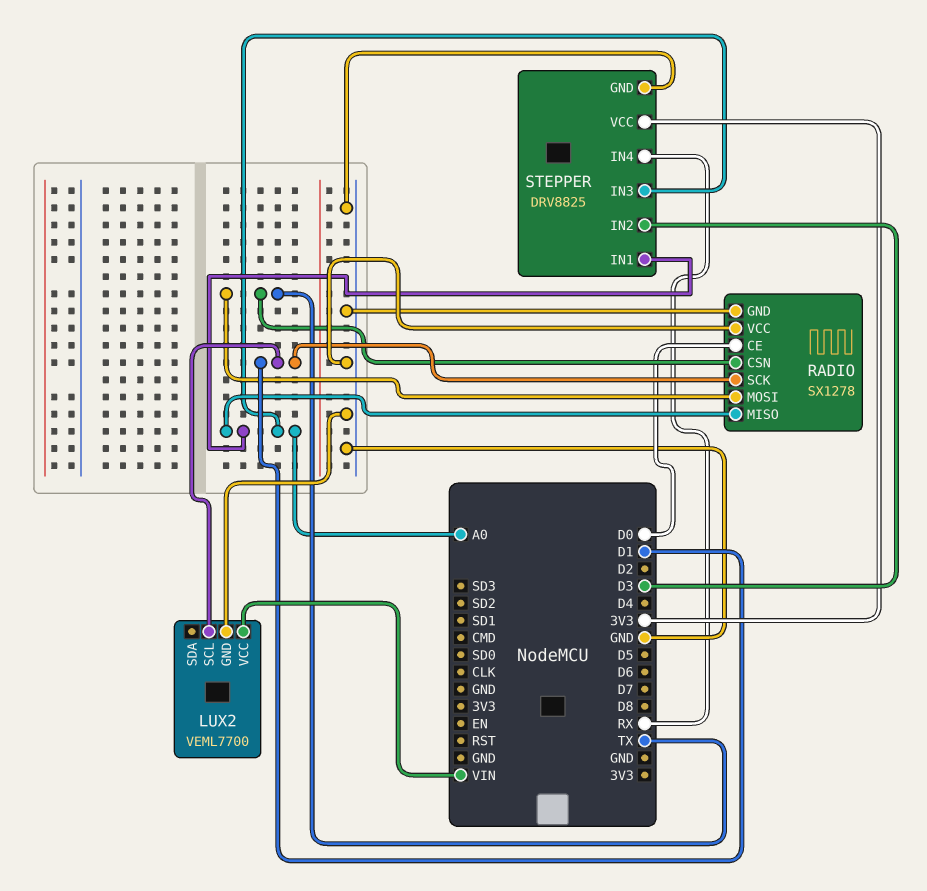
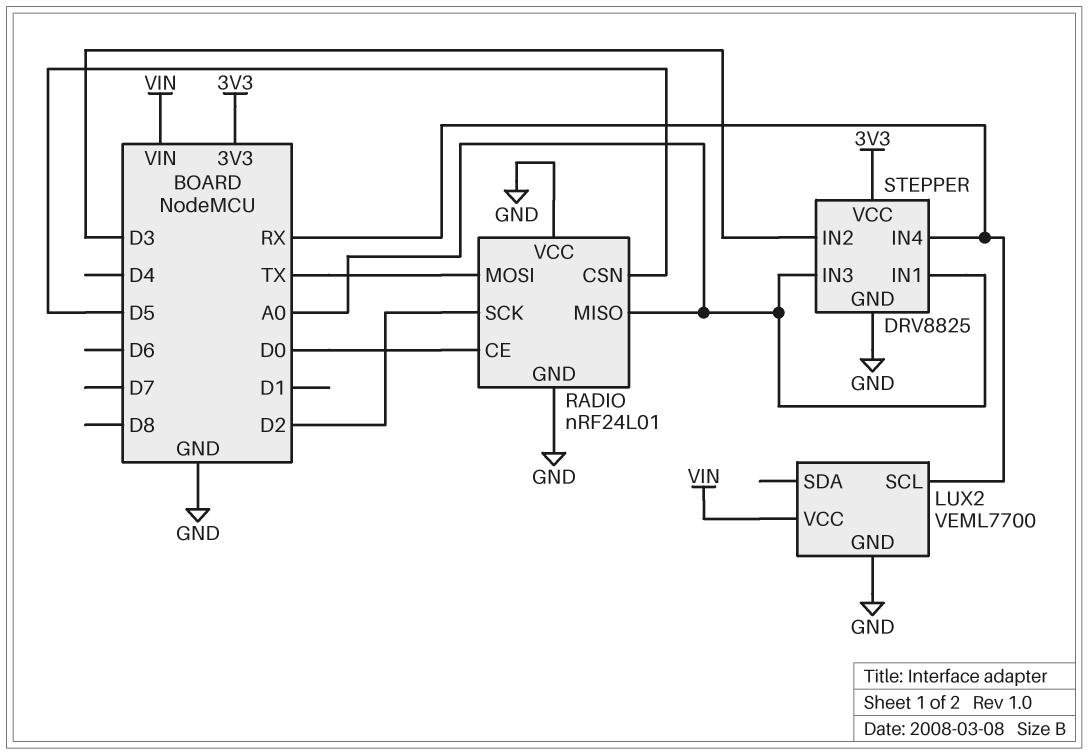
LUX2 pin SCL: D1 -> RX
RADIO: SX1278 -> nRF24L01
RADIO pin CSN: TX -> D5
RADIO pin SCK: D1 -> D2

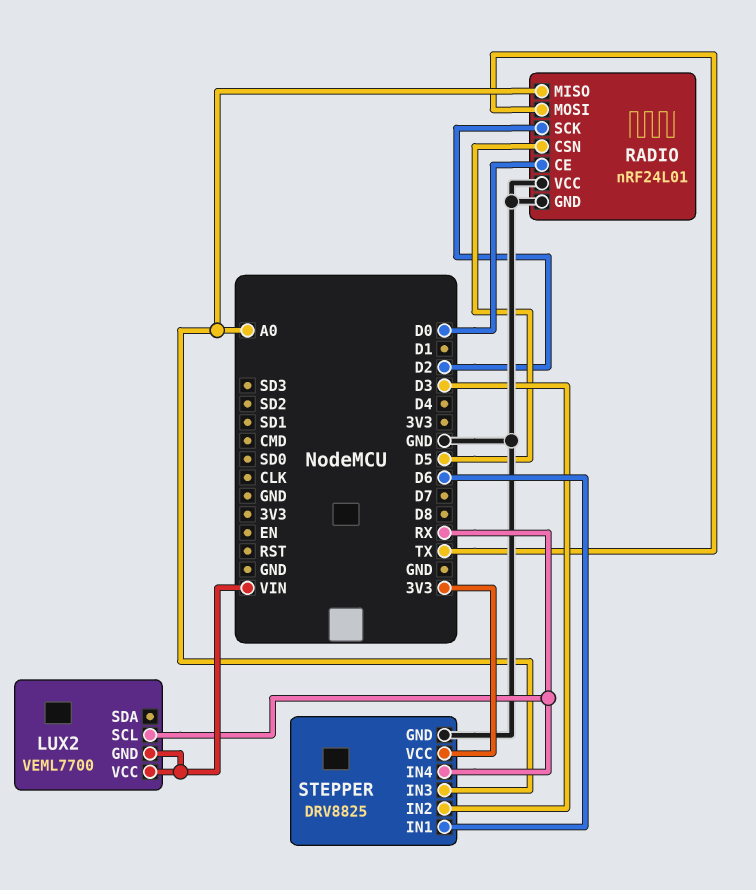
LUX2 pin GND: GND -> VIN
STEPPER pin IN1: A0 -> D6

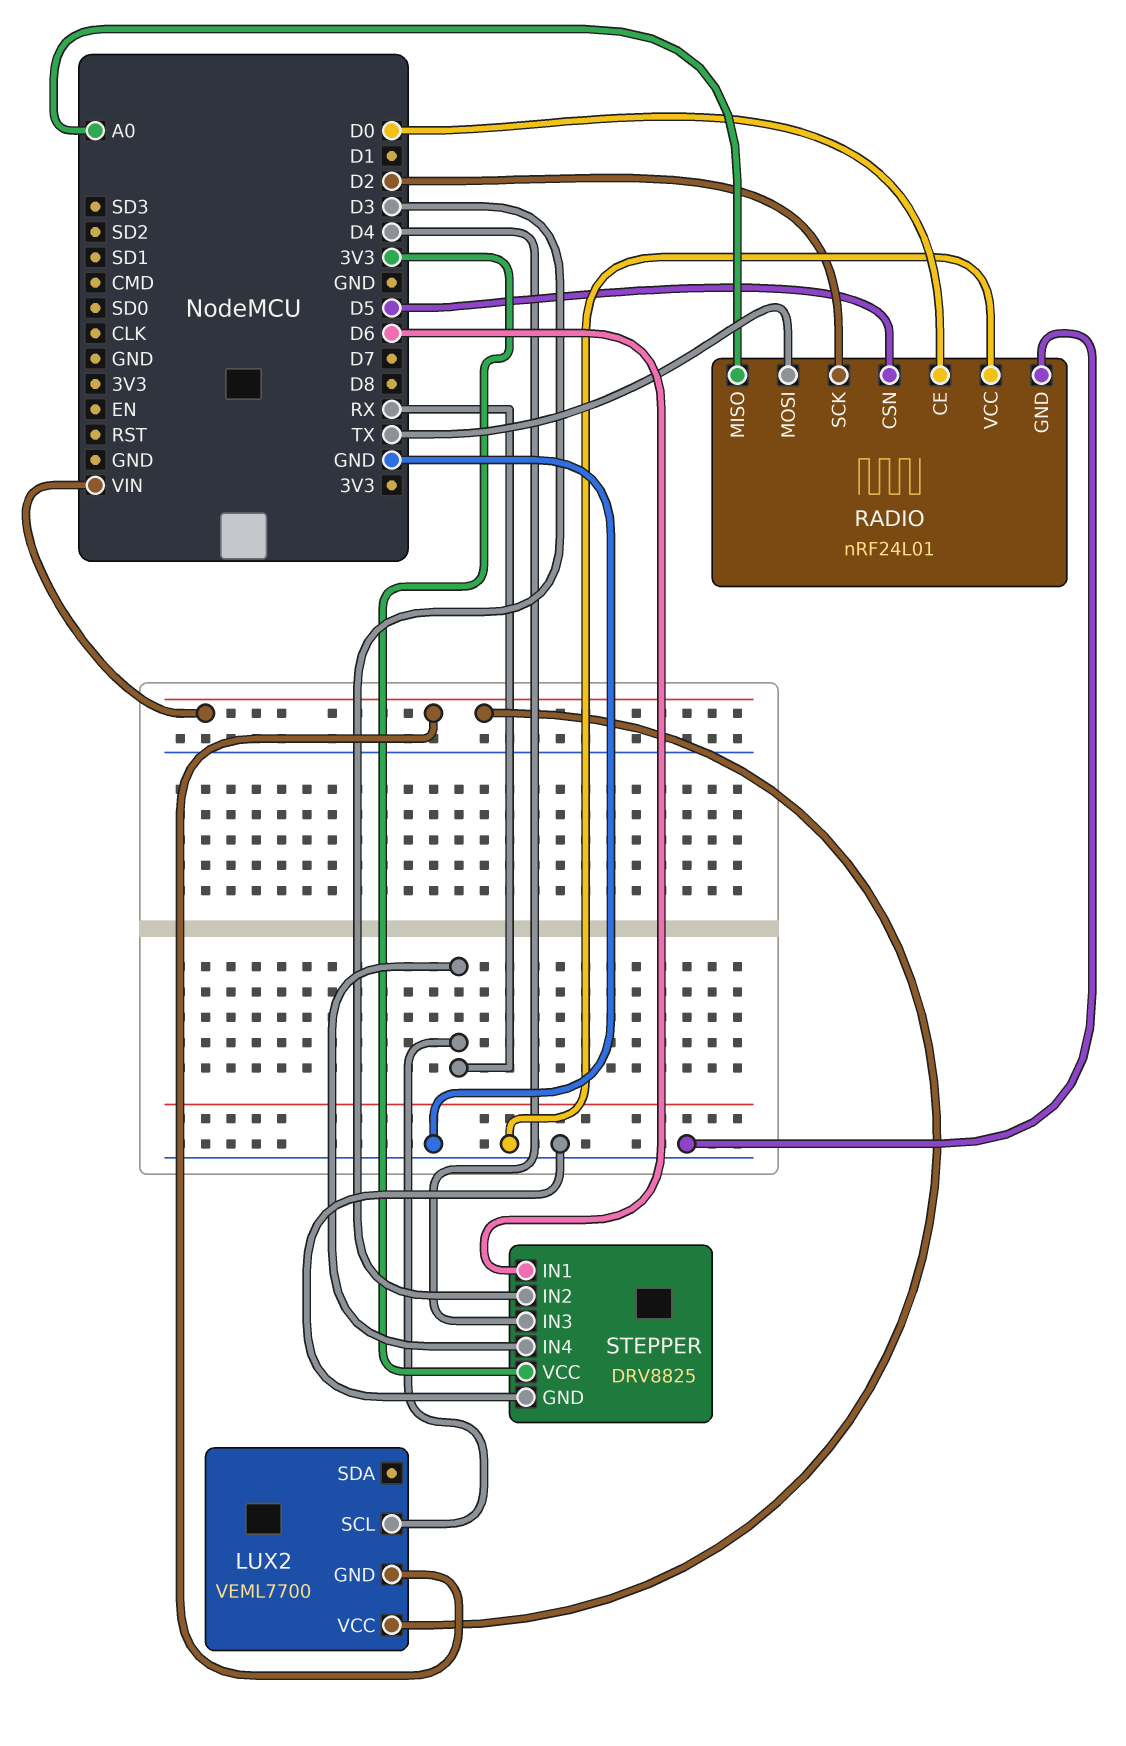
STEPPER pin IN3: A0 -> D4

